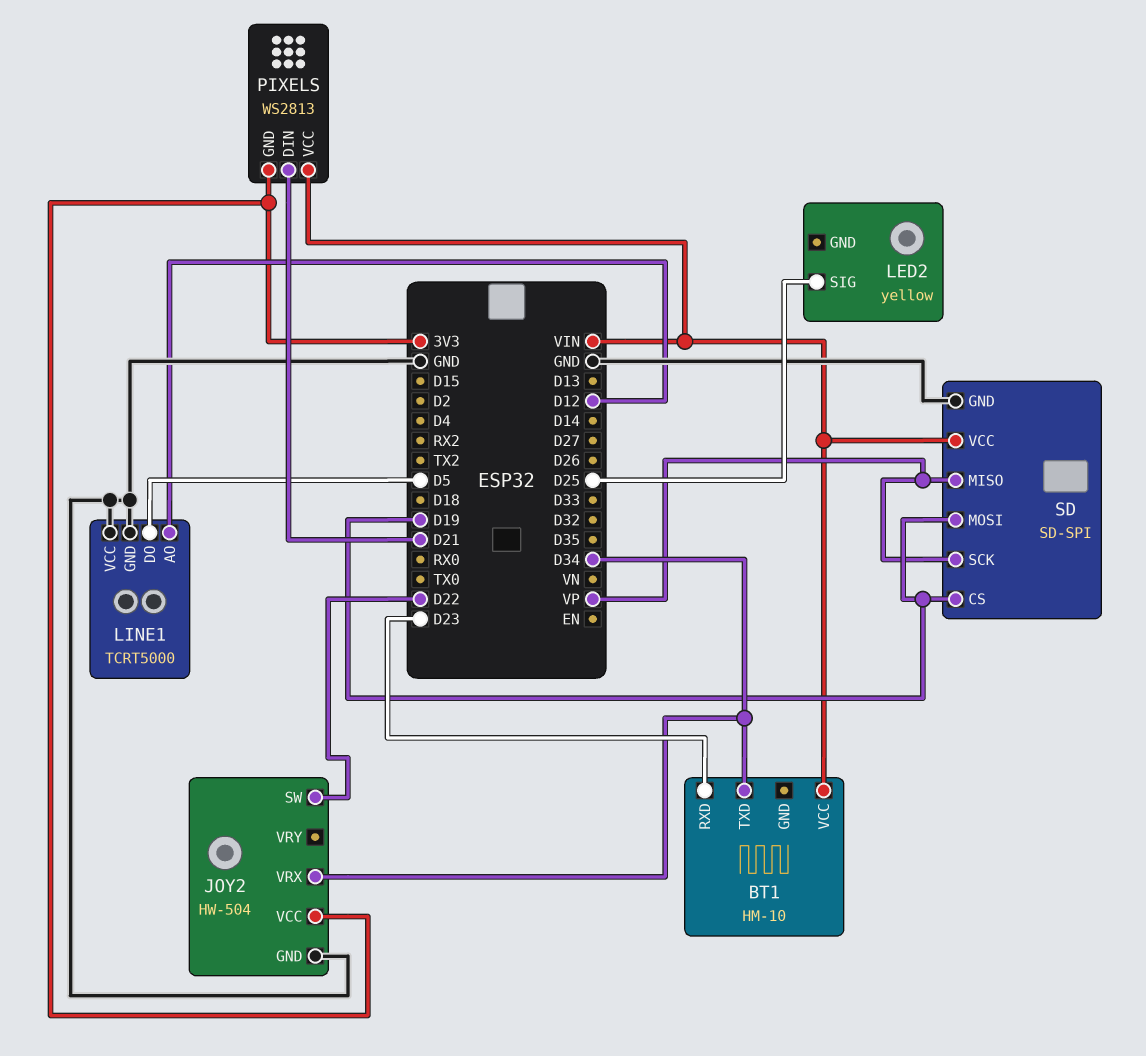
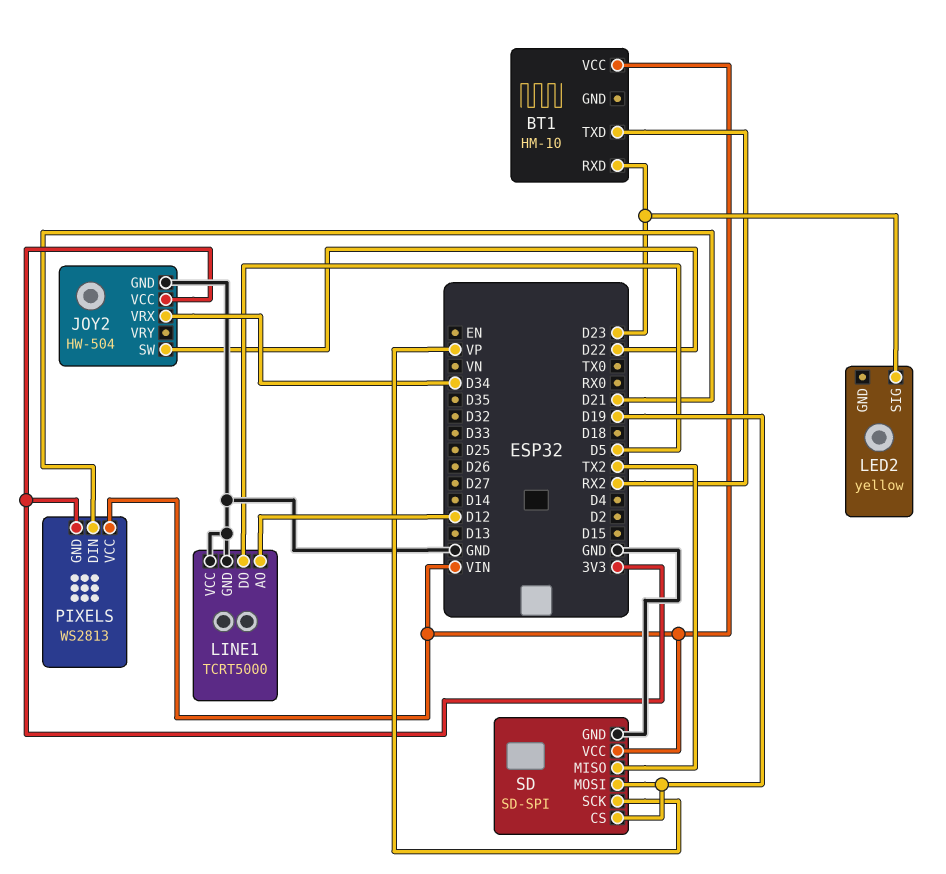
BT1 pin TXD: D34 -> RX2
LED2 pin SIG: D25 -> D23
SD pin MISO: VP -> TX2

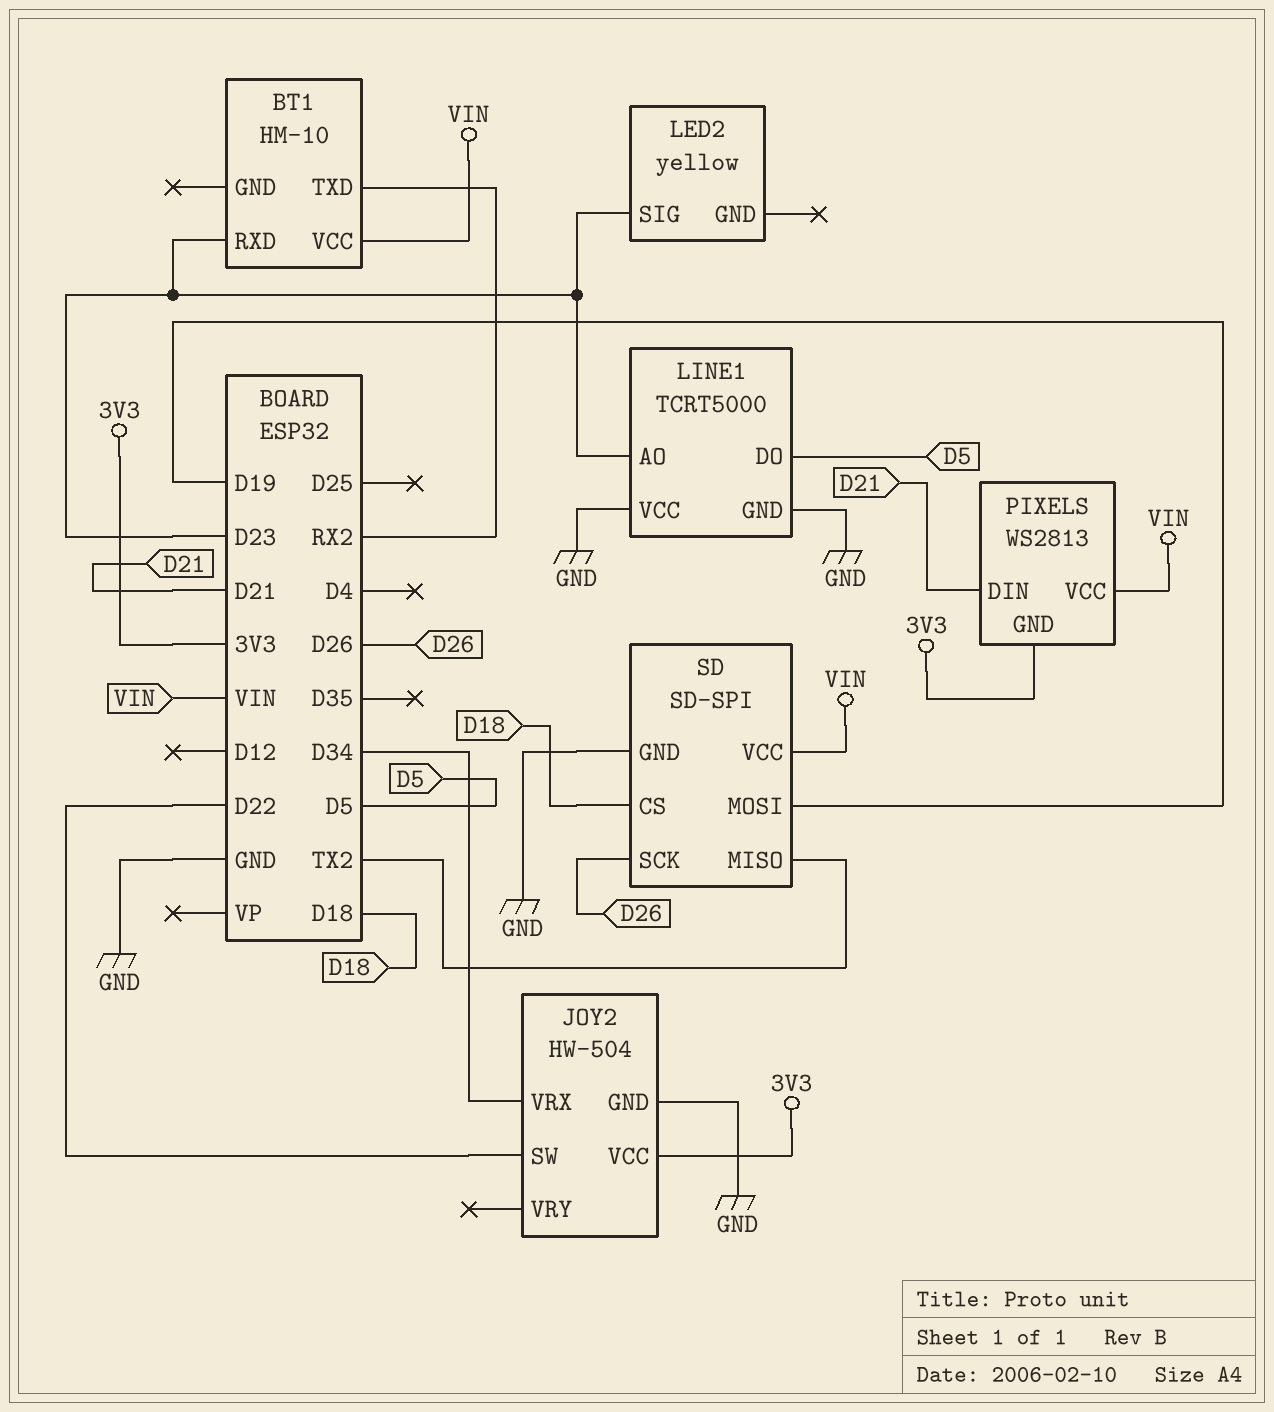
LINE1 pin AO: D12 -> D23
SD pin CS: D19 -> D18
SD pin SCK: VP -> D26

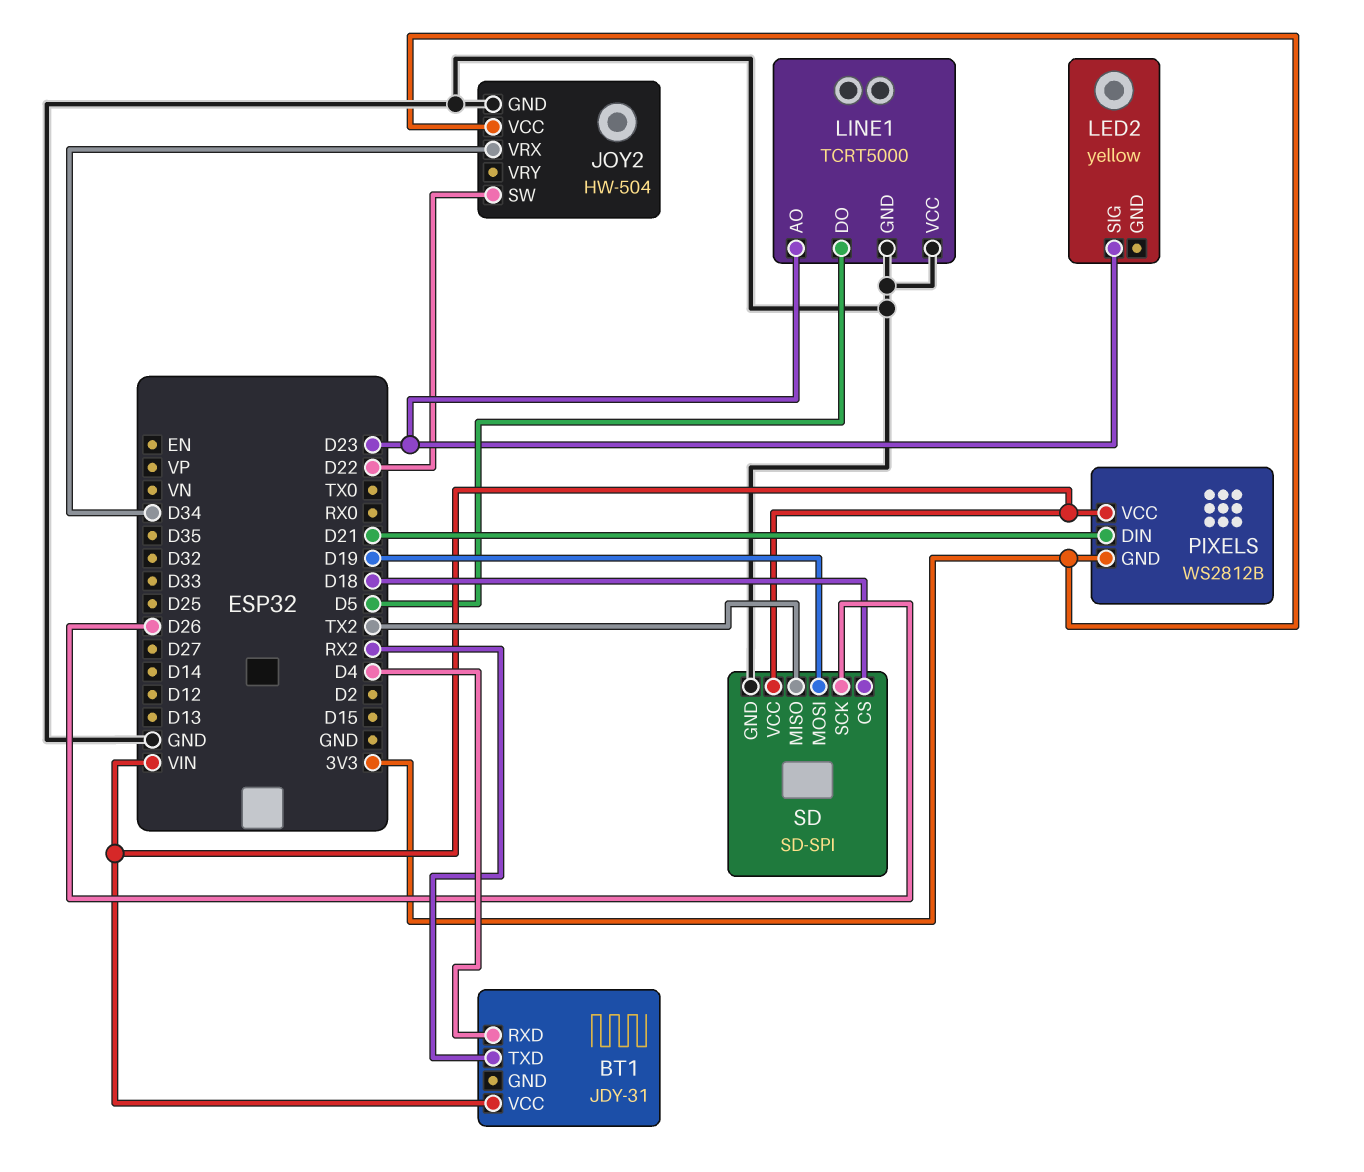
BT1: HM-10 -> JDY-31
BT1 pin RXD: D23 -> D4
PIXELS: WS2813 -> WS2812B

